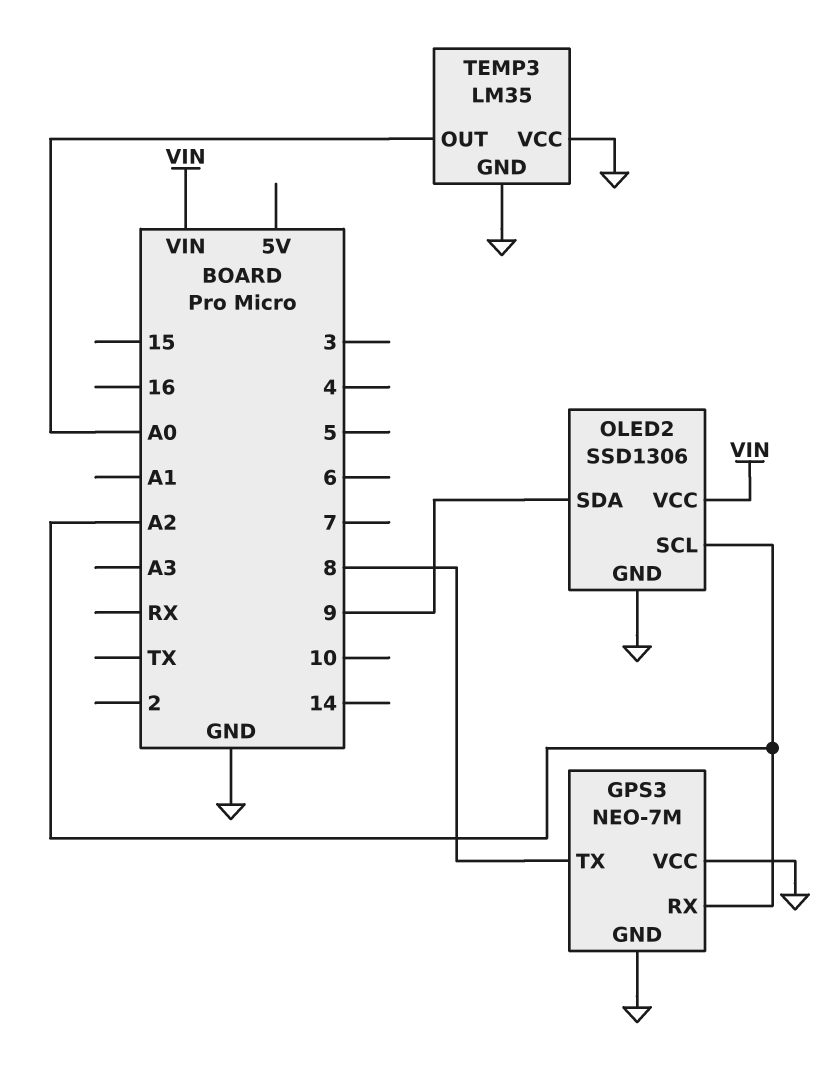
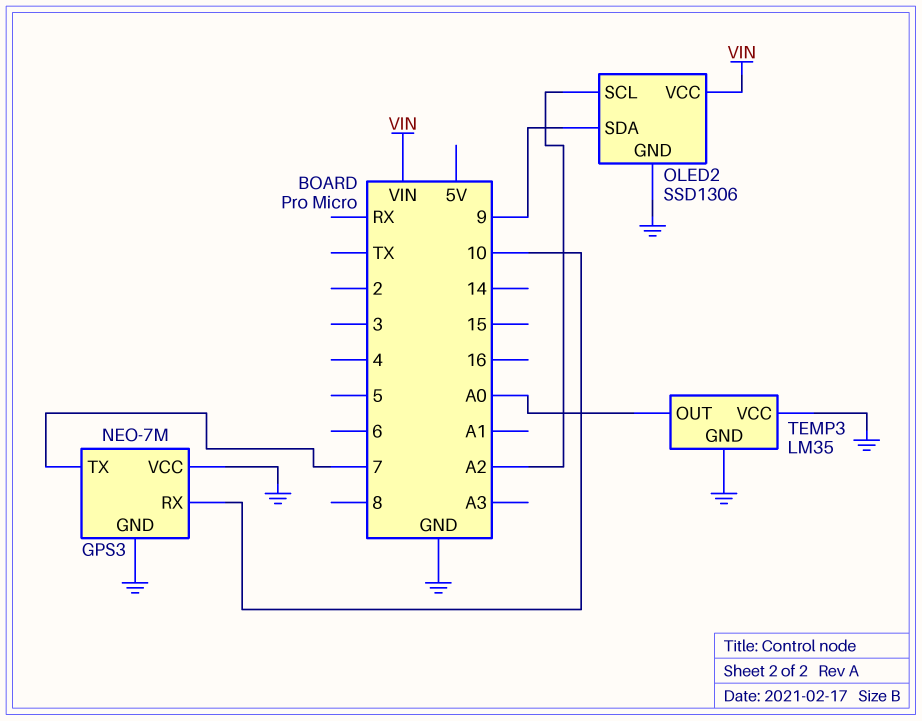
GPS3 pin RX: A2 -> 10
GPS3 pin TX: 8 -> 7

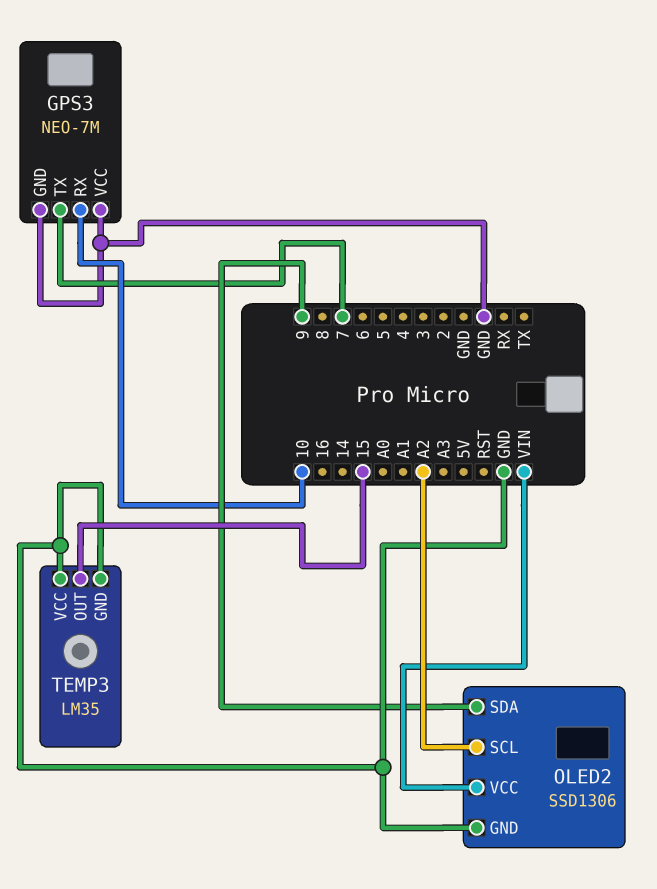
TEMP3 pin OUT: A0 -> 15

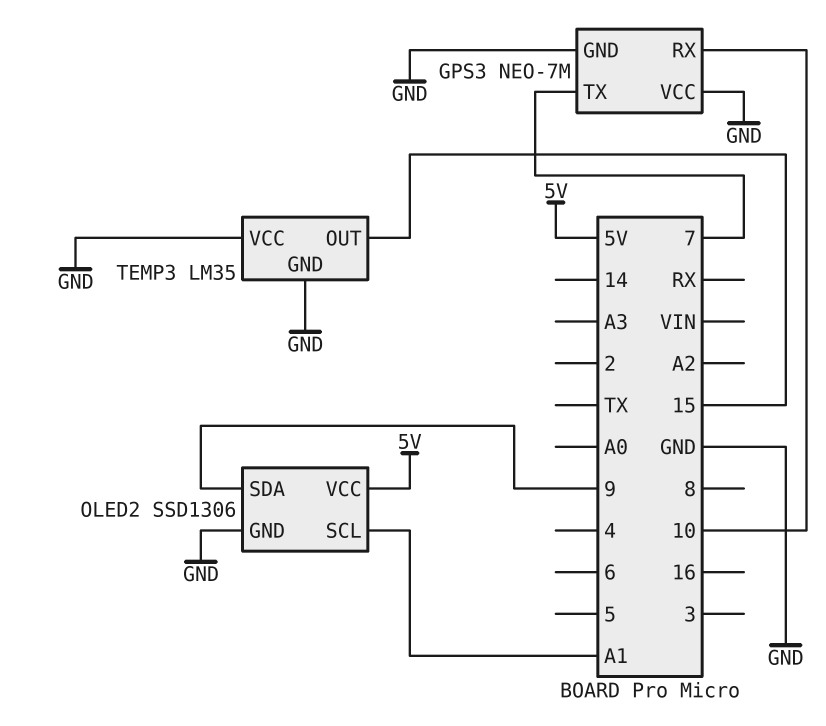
OLED2 pin SCL: A2 -> A1
OLED2 pin VCC: VIN -> 5V

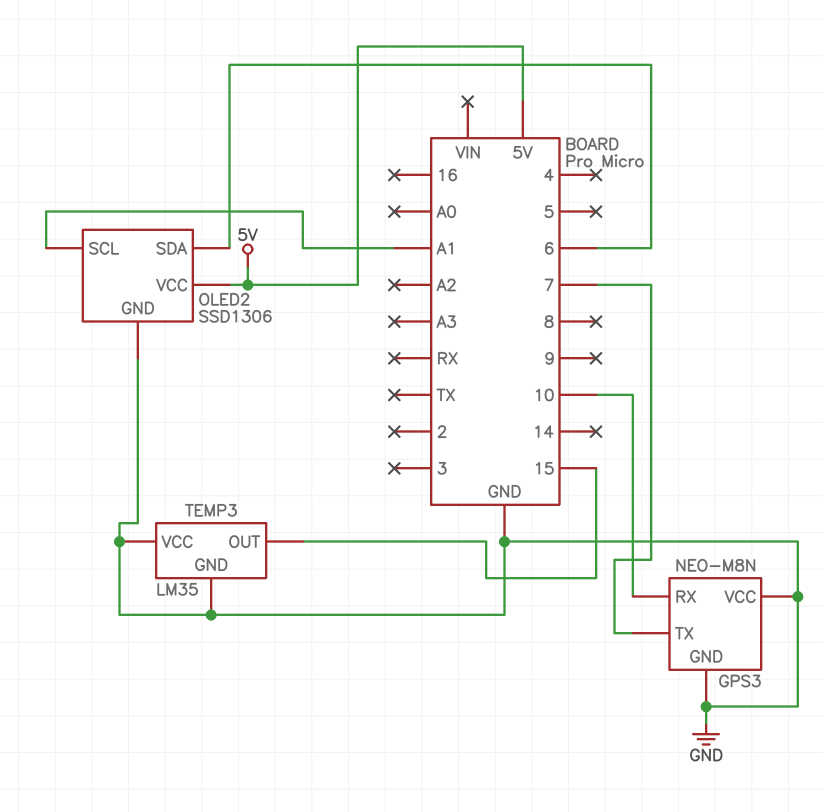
GPS3: NEO-7M -> NEO-M8N
OLED2 pin SDA: 9 -> 6

